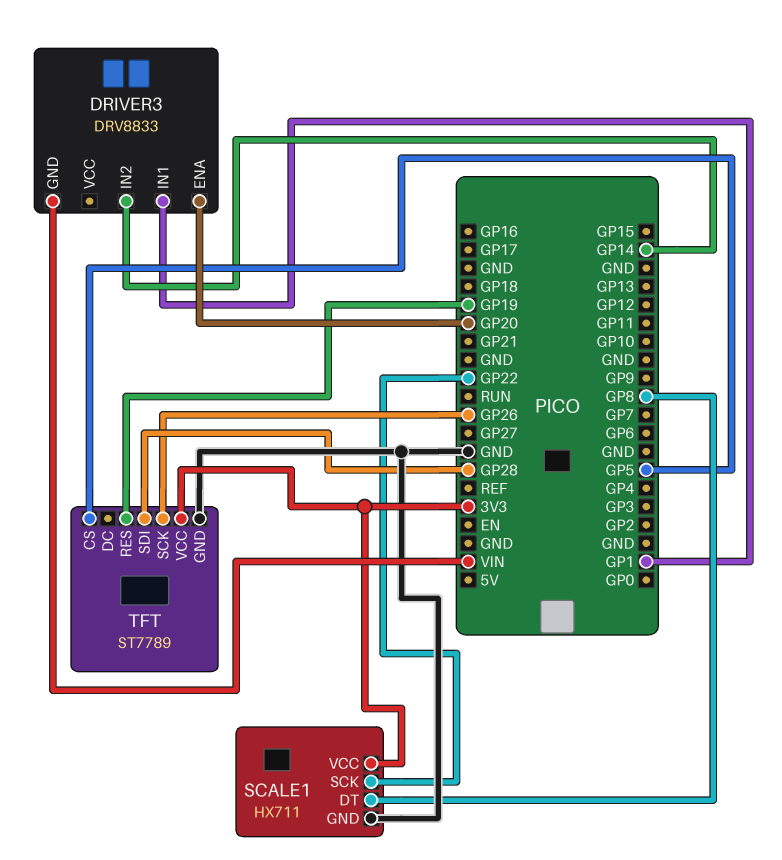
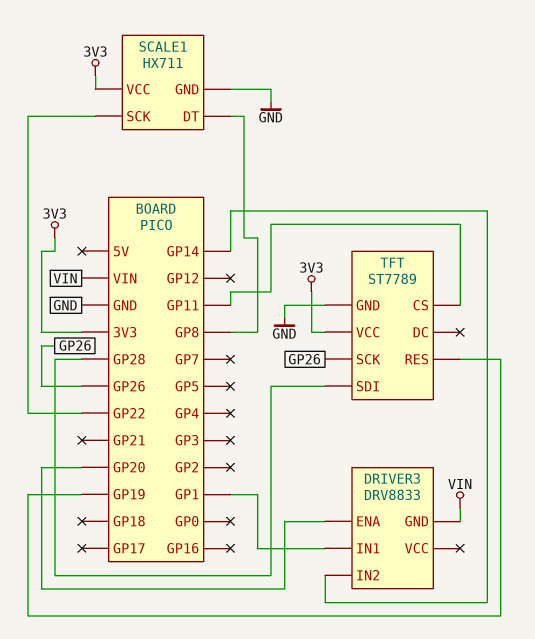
TFT pin CS: GP5 -> GP11

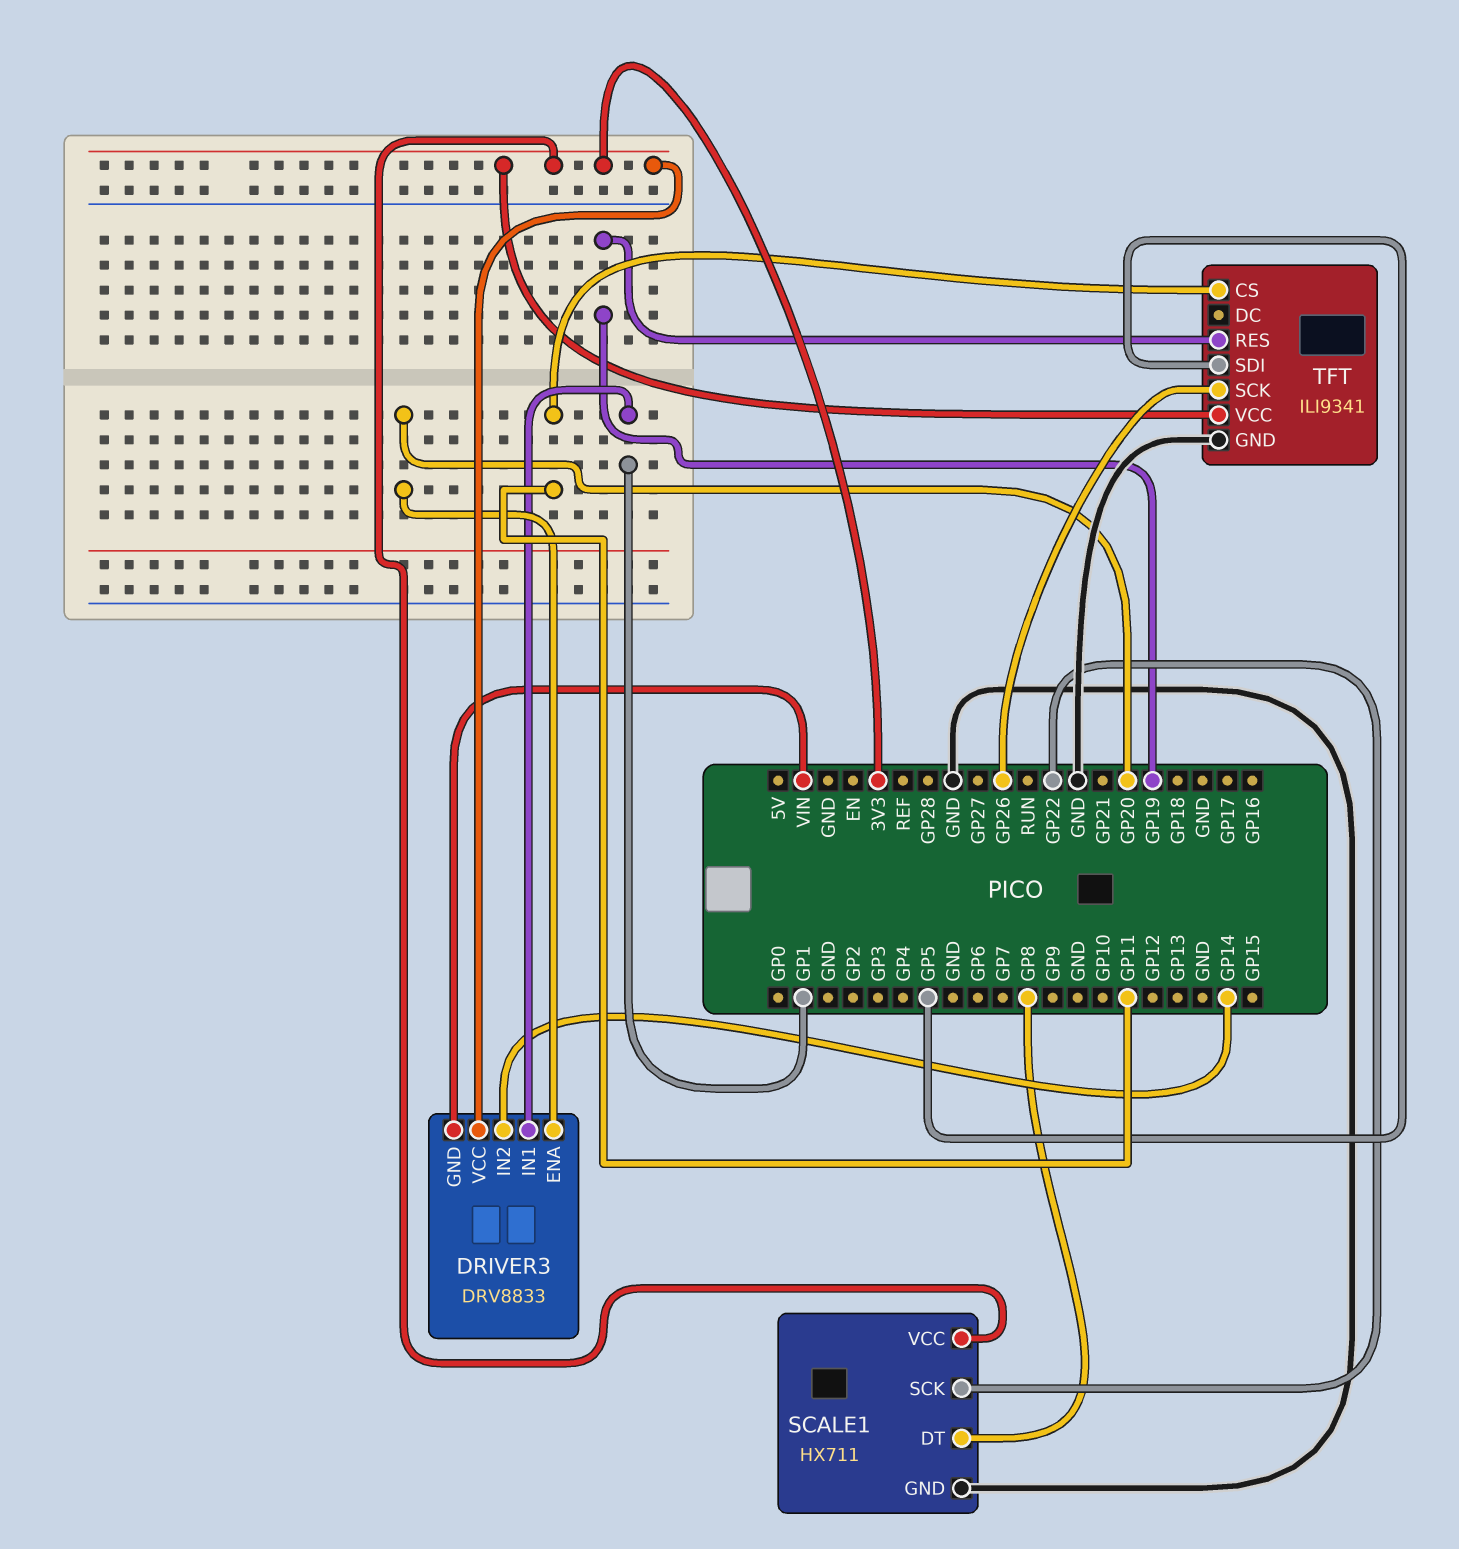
DRIVER3 pin VCC: none -> 3V3
TFT: ST7789 -> ILI9341
TFT pin SDI: GP28 -> GP5

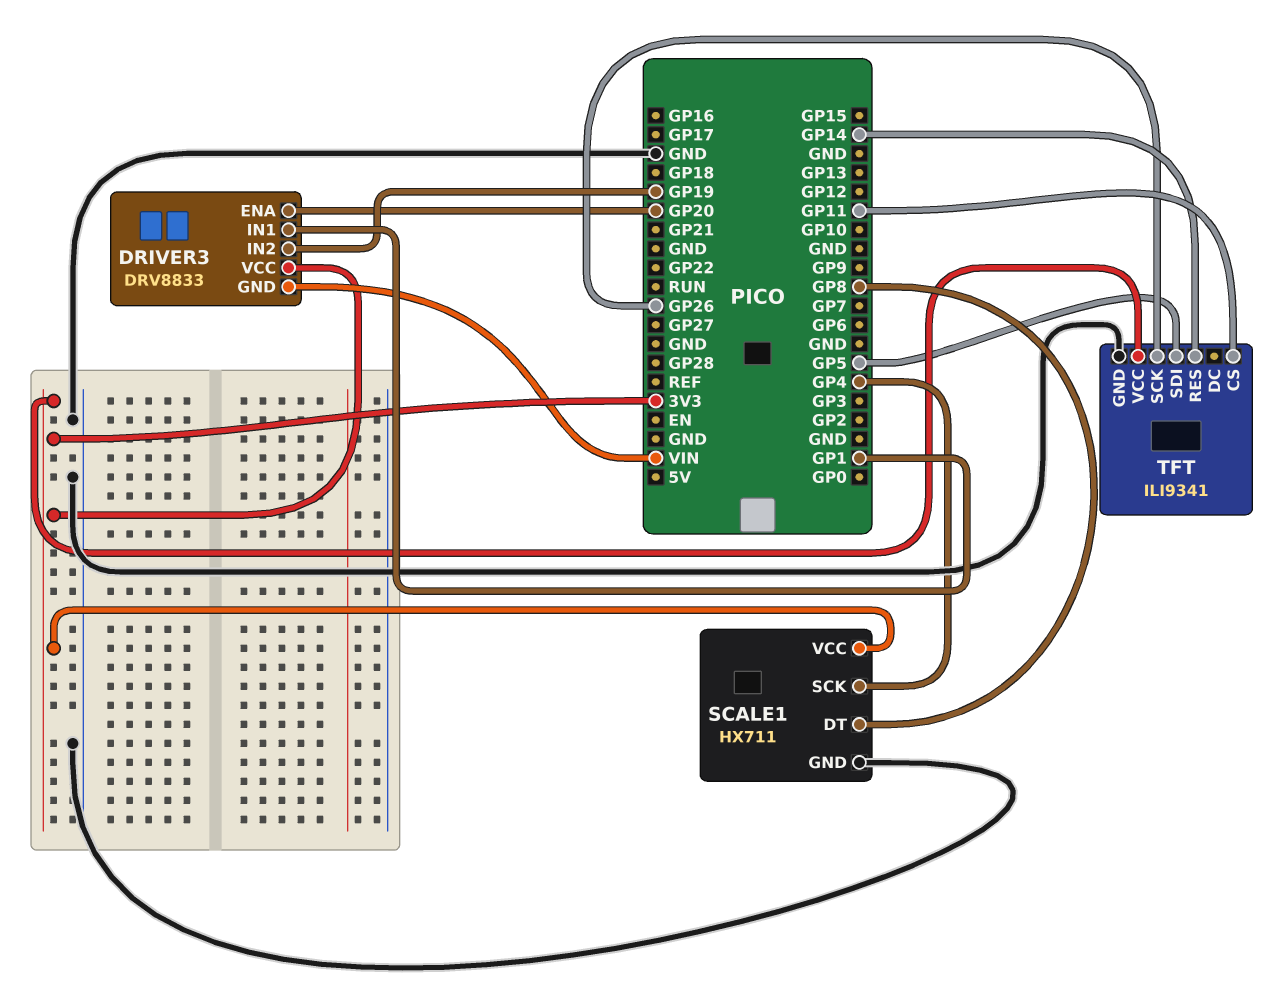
DRIVER3 pin IN2: GP14 -> GP19
SCALE1 pin SCK: GP22 -> GP4
TFT pin RES: GP19 -> GP14

